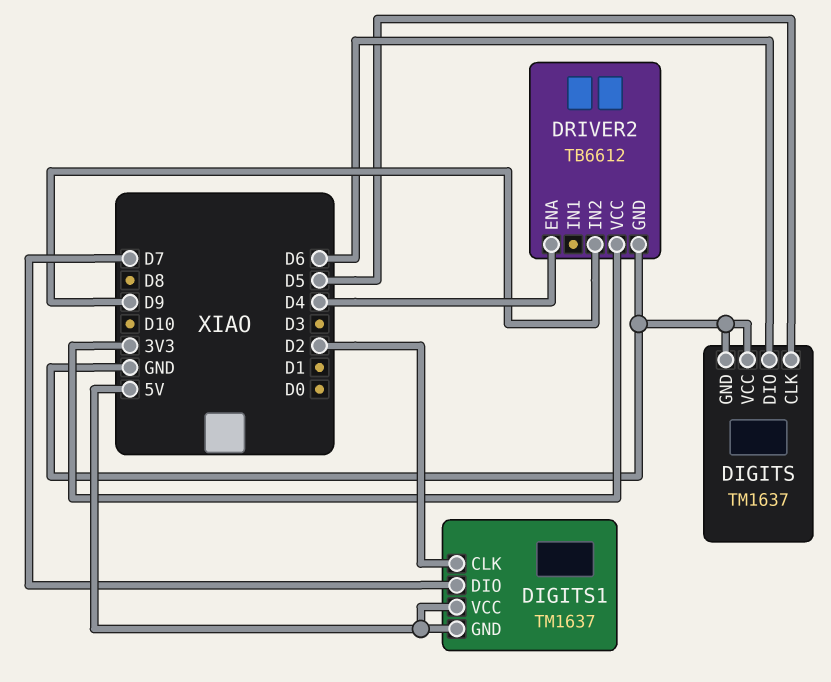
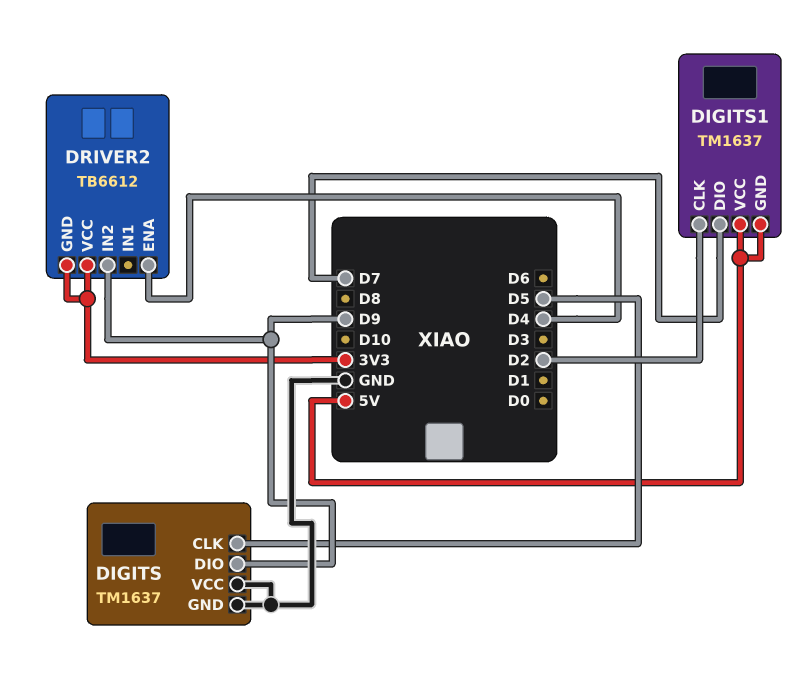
DIGITS pin DIO: D6 -> D9
DRIVER2 pin GND: GND -> 3V3

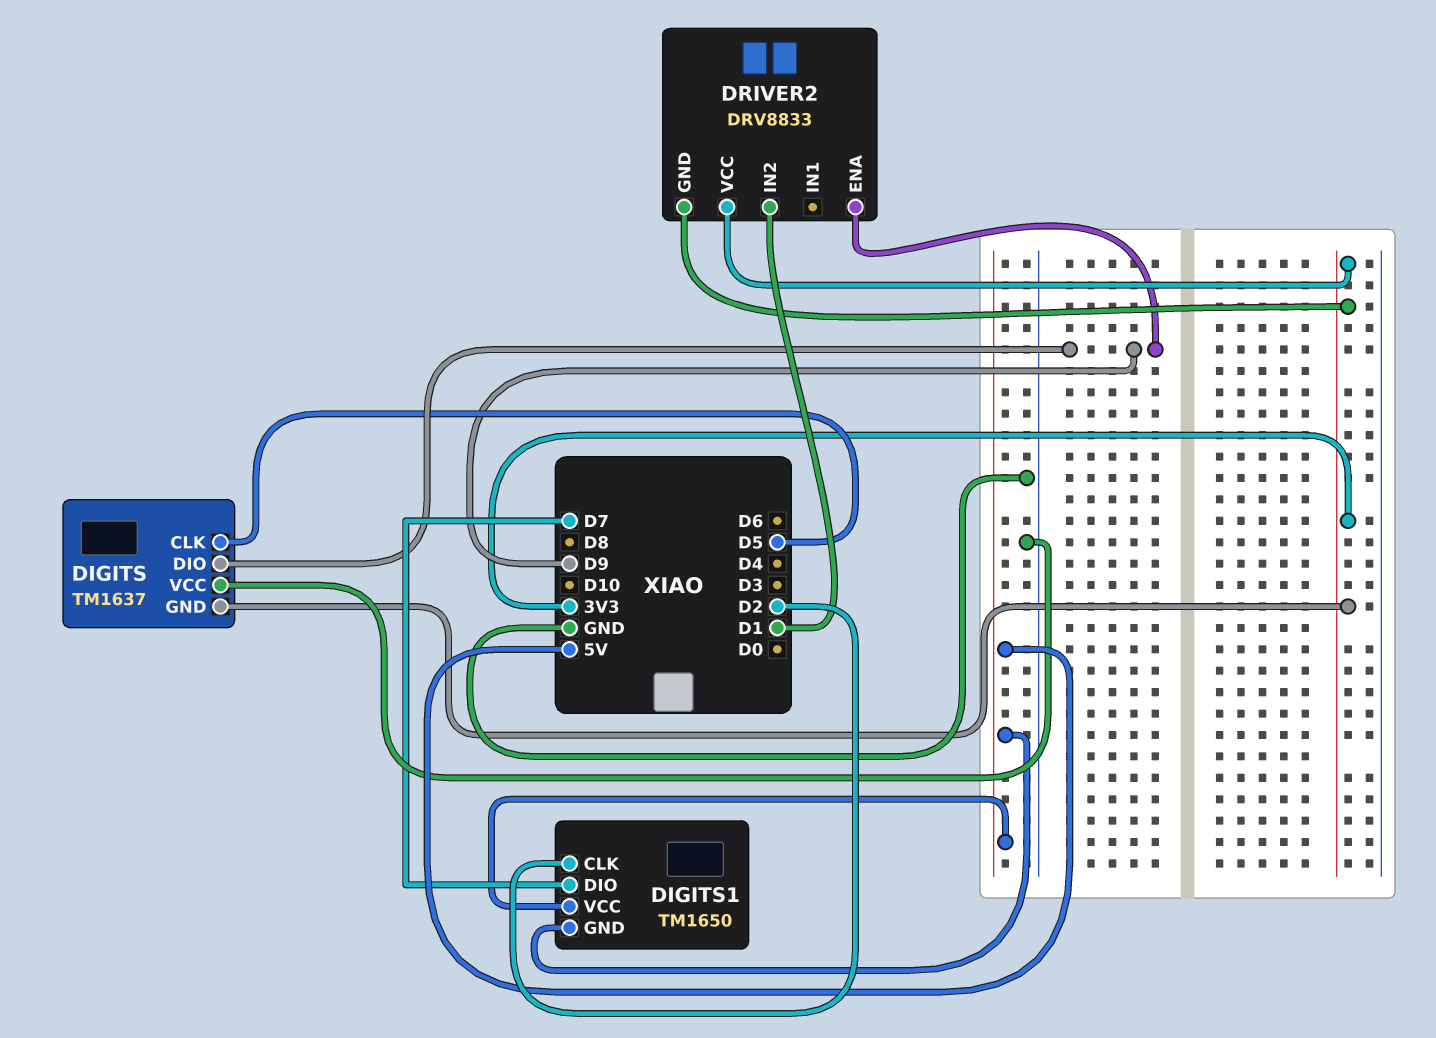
DIGITS pin GND: GND -> 3V3
DIGITS1: TM1637 -> TM1650
DRIVER2: TB6612 -> DRV8833
DRIVER2 pin ENA: D4 -> D9
DRIVER2 pin IN2: D9 -> D1

